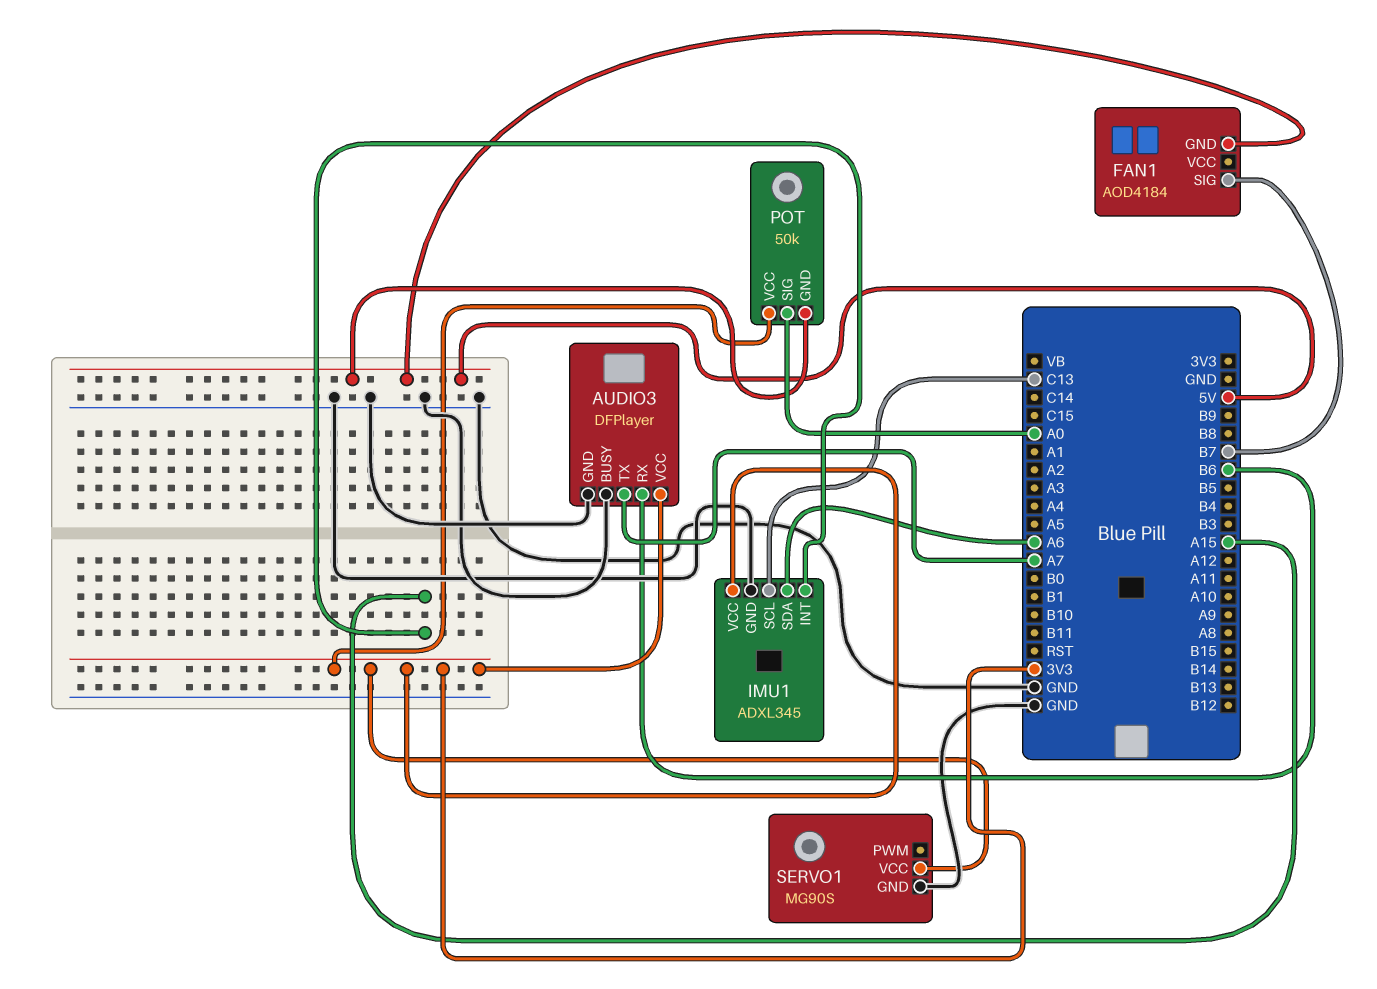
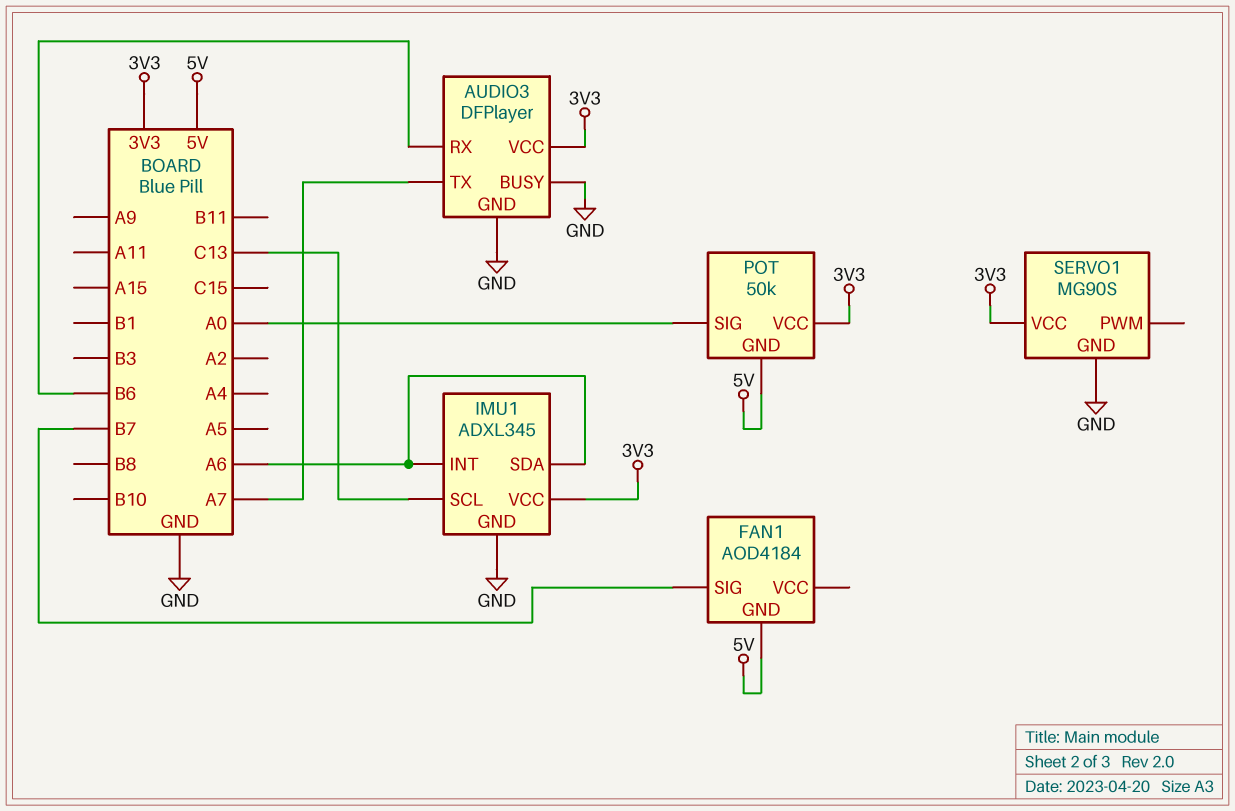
IMU1 pin INT: A15 -> A6

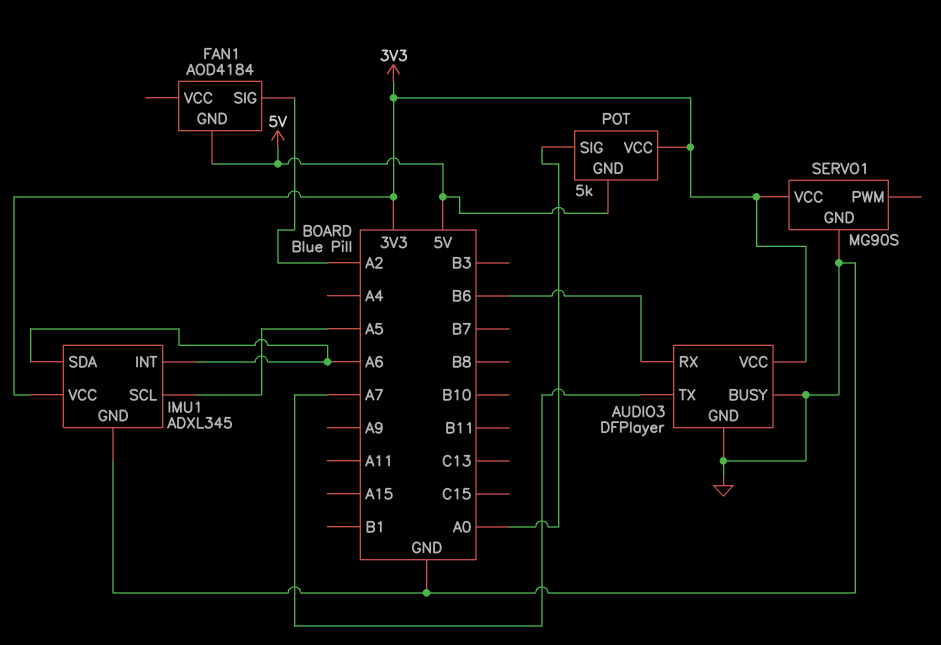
FAN1 pin SIG: B7 -> A2
IMU1 pin SCL: C13 -> A5
POT: 50k -> 5k

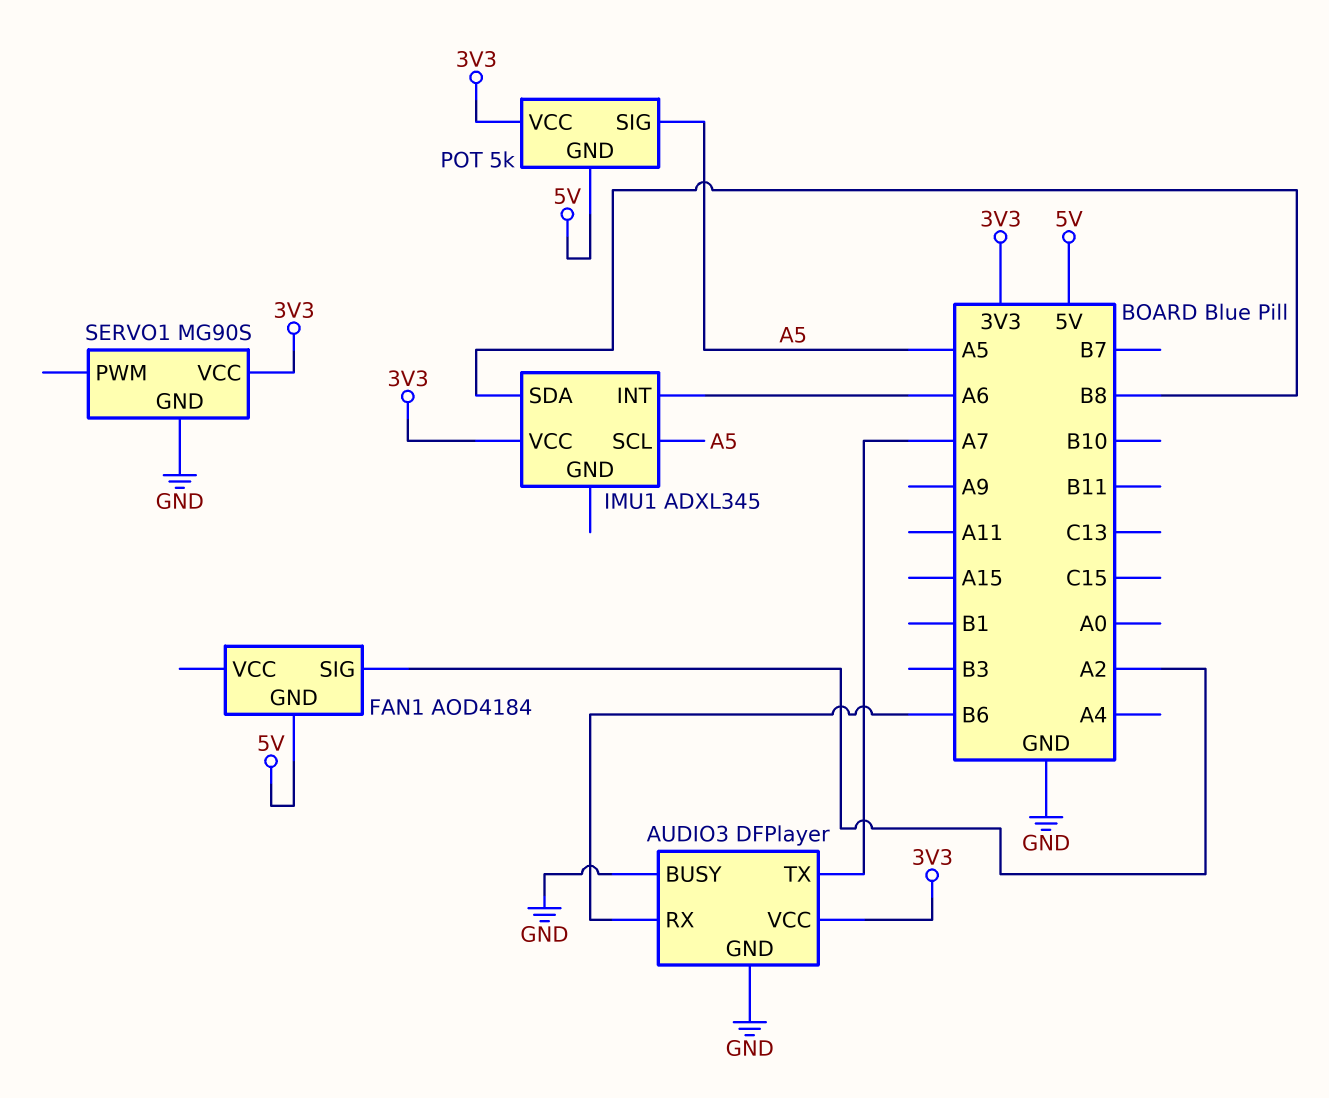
IMU1 pin GND: GND -> none
IMU1 pin SDA: A6 -> B8
POT pin SIG: A0 -> A5

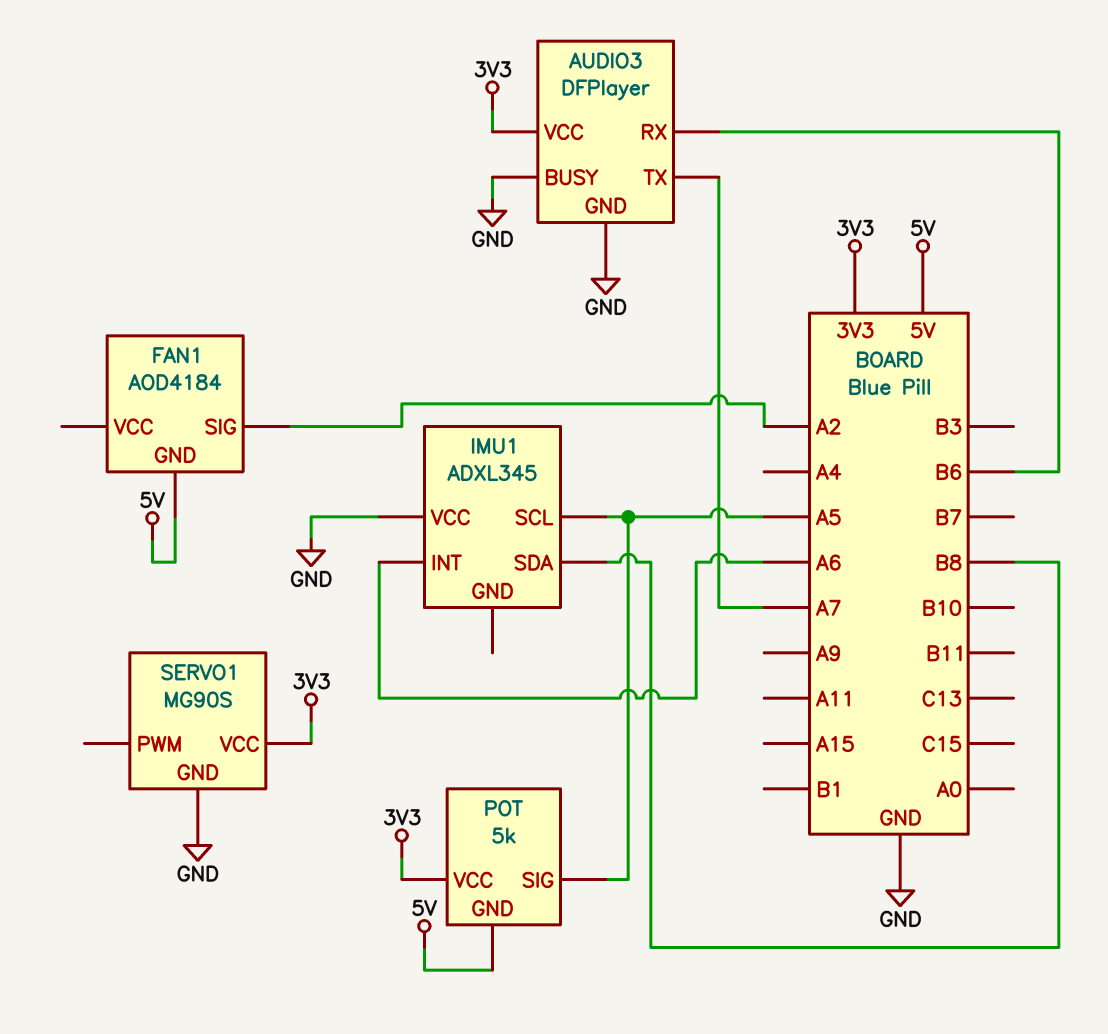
IMU1 pin VCC: 3V3 -> GND

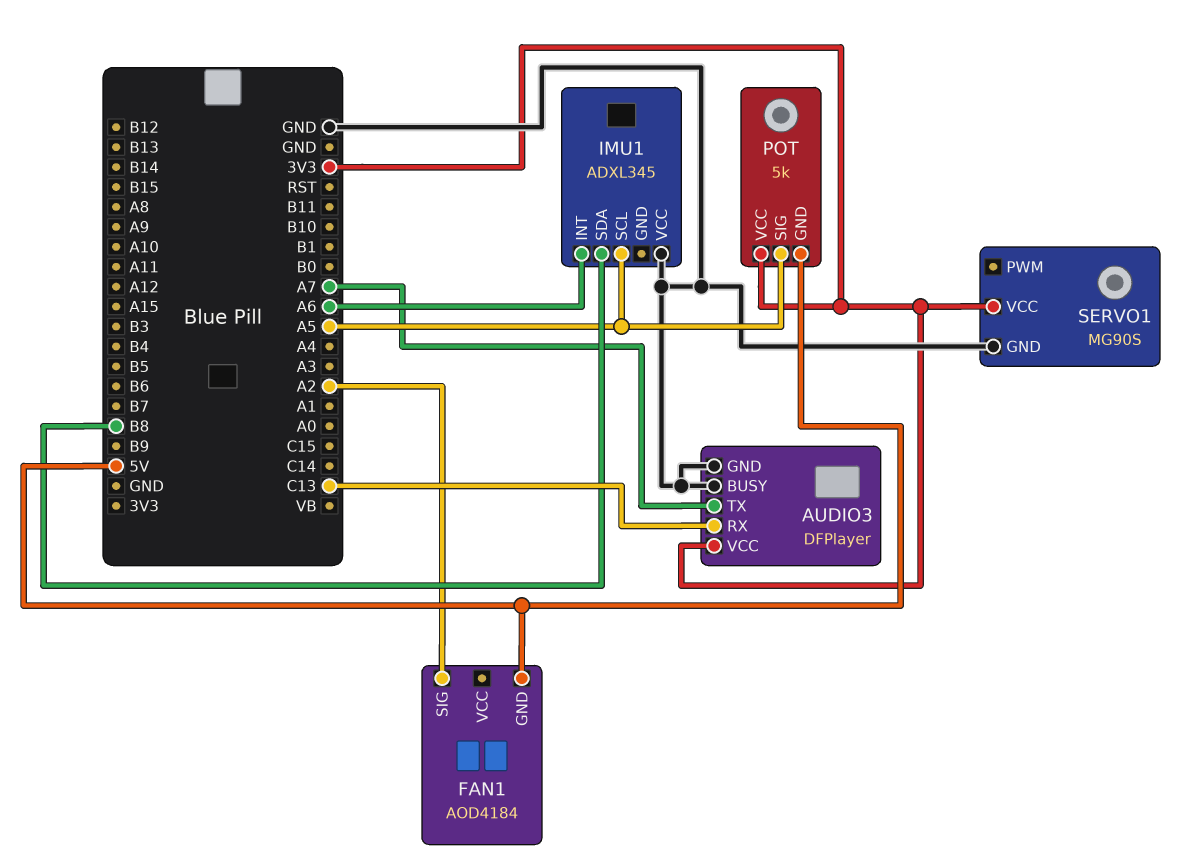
AUDIO3 pin RX: B6 -> C13

